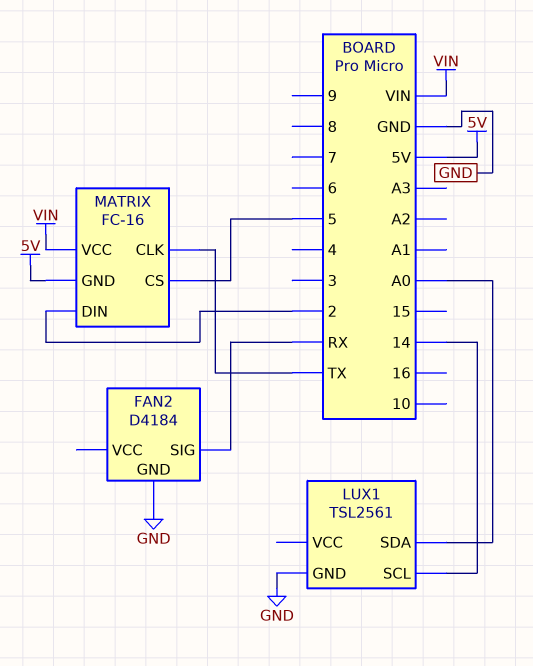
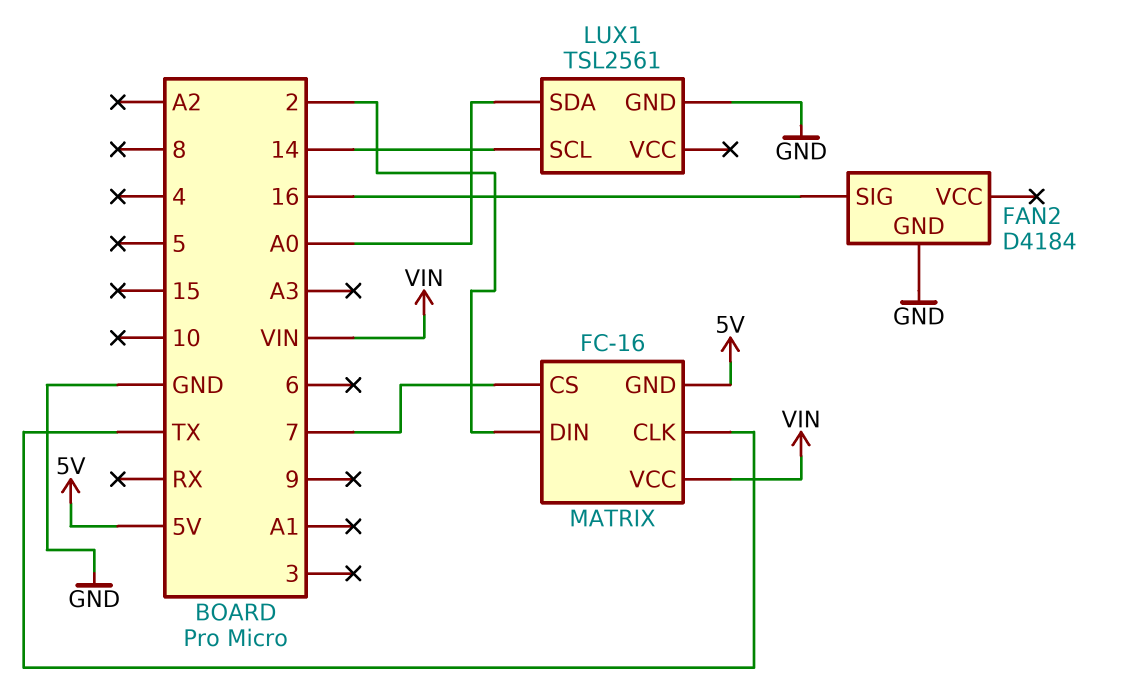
FAN2 pin SIG: RX -> 16
MATRIX pin CS: 5 -> 7

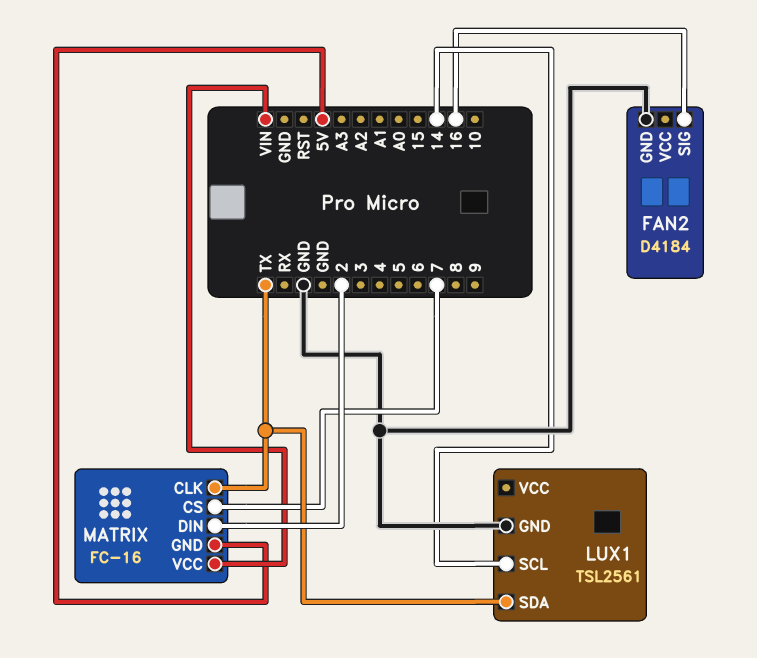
LUX1 pin SDA: A0 -> TX

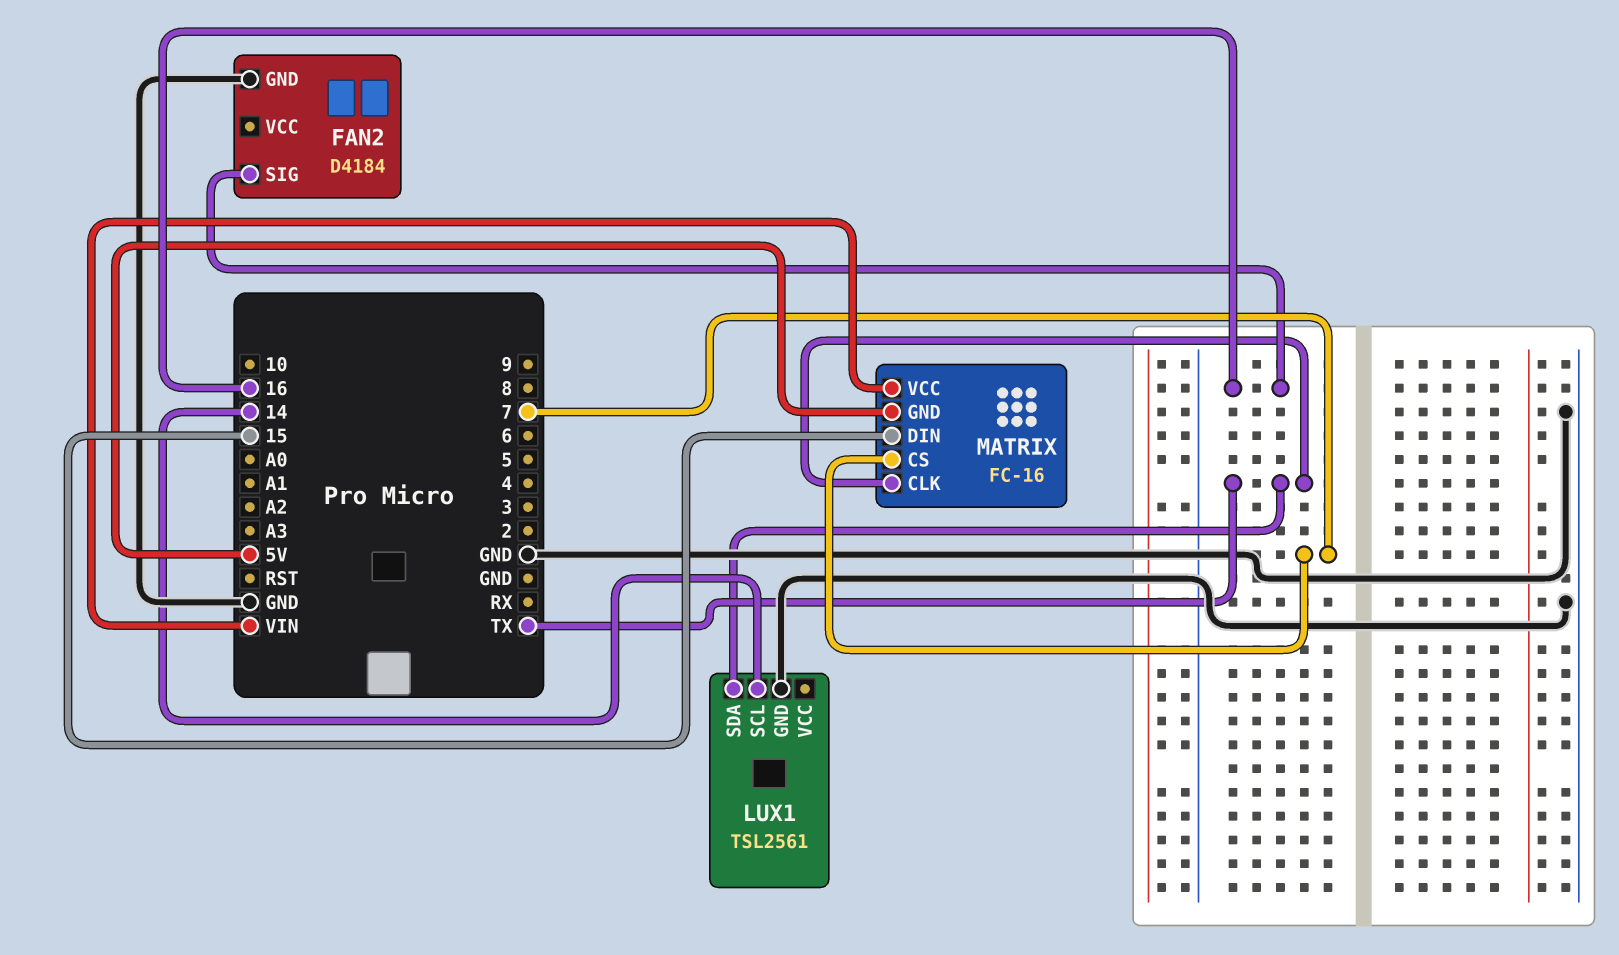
MATRIX pin DIN: 2 -> 15

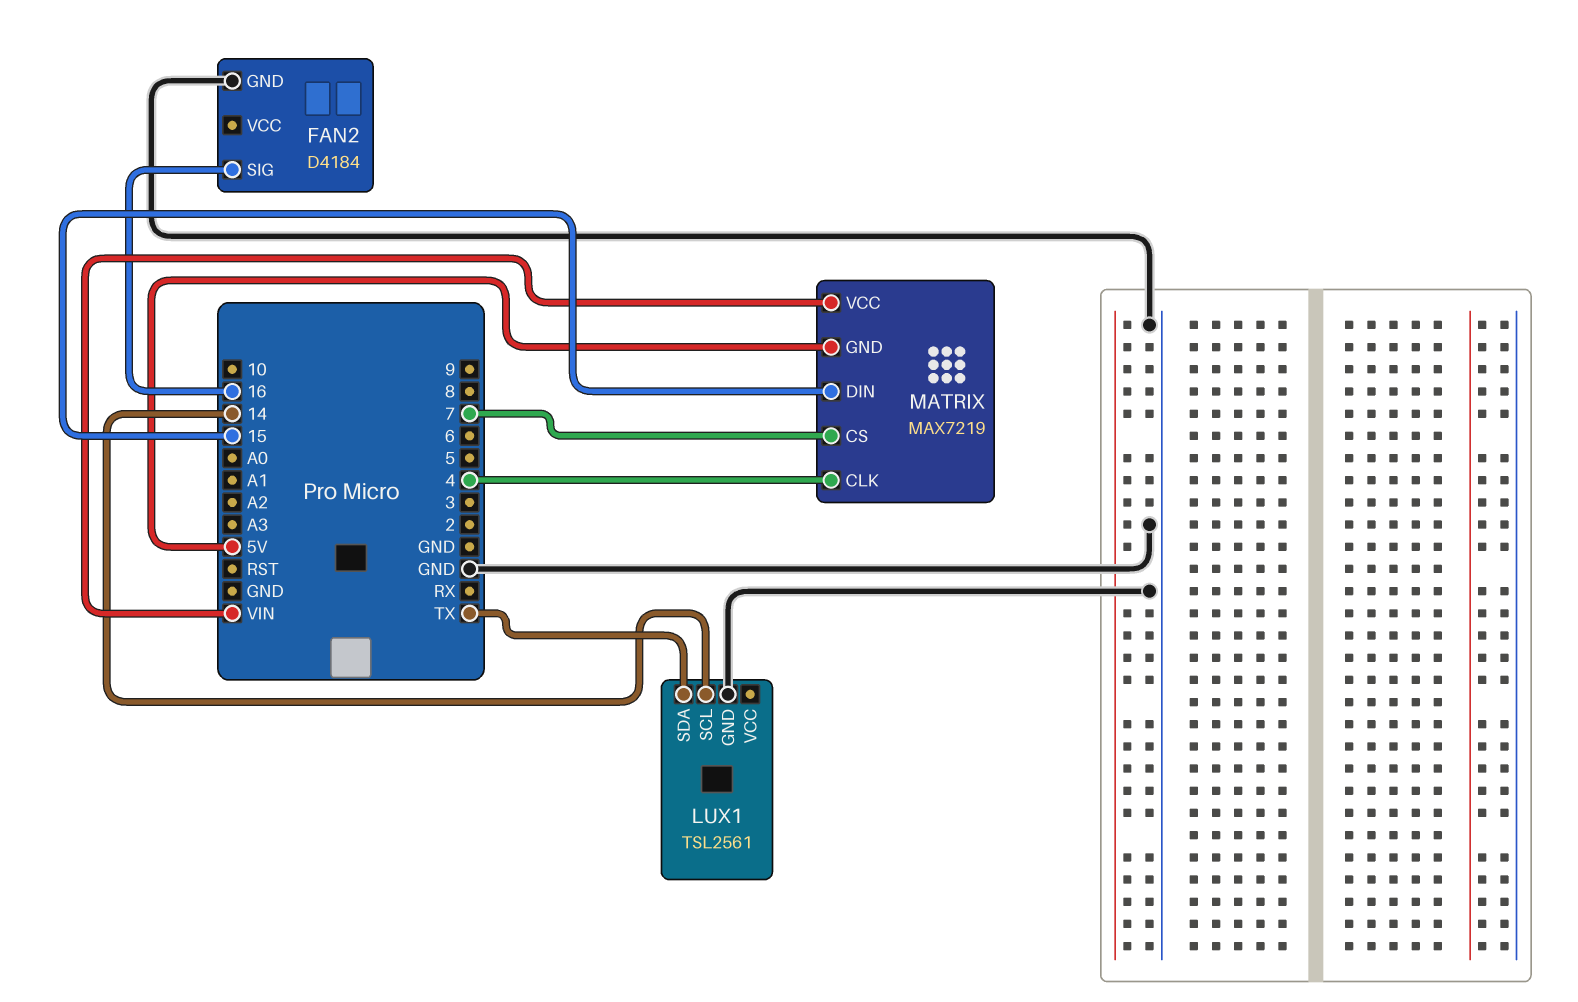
MATRIX: FC-16 -> MAX7219
MATRIX pin CLK: TX -> 4

